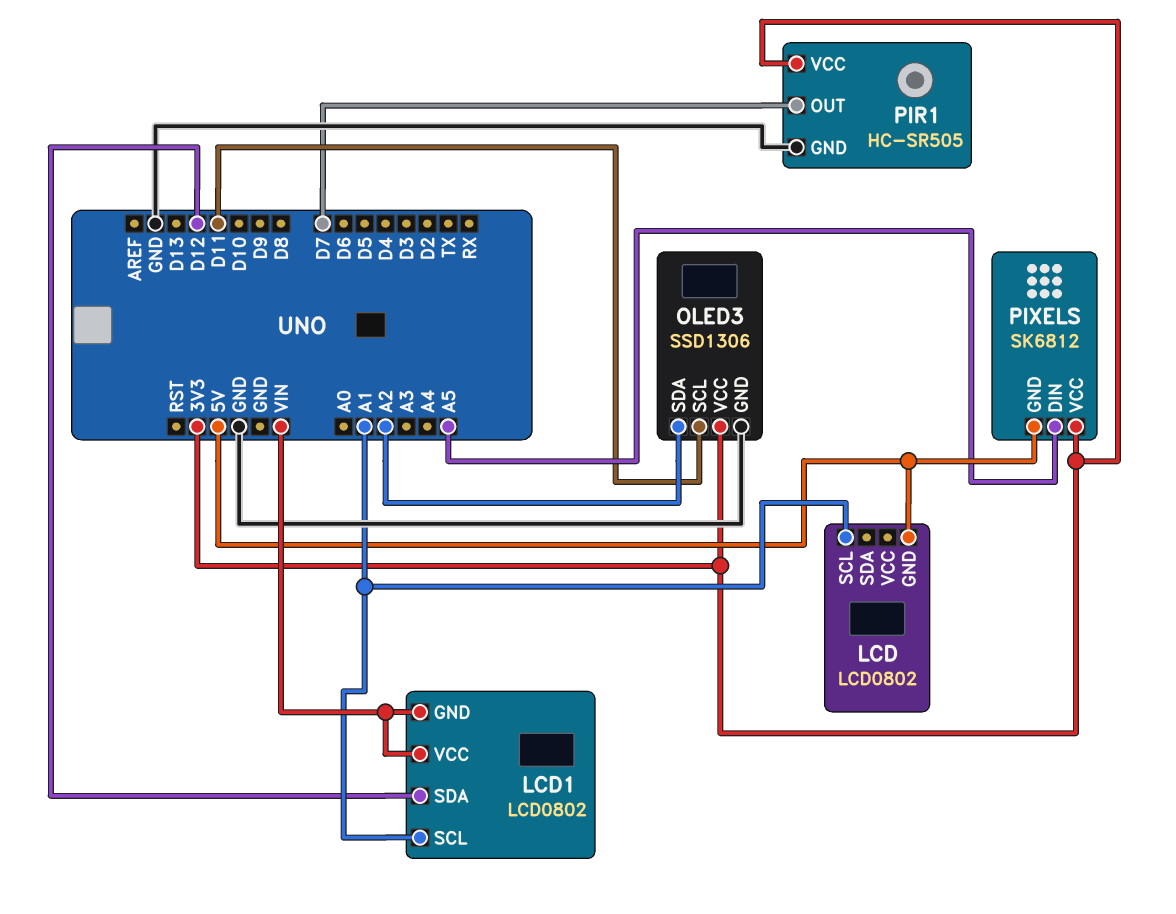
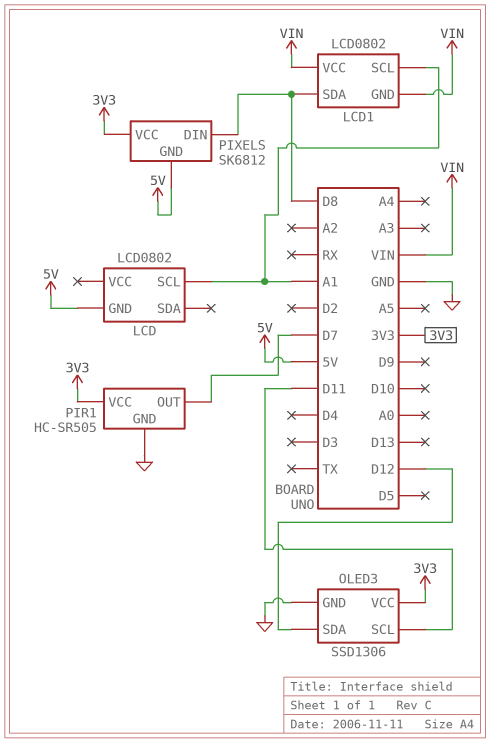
LCD1 pin SDA: D12 -> D8
OLED3 pin SDA: A2 -> D12
PIXELS pin DIN: A5 -> D8

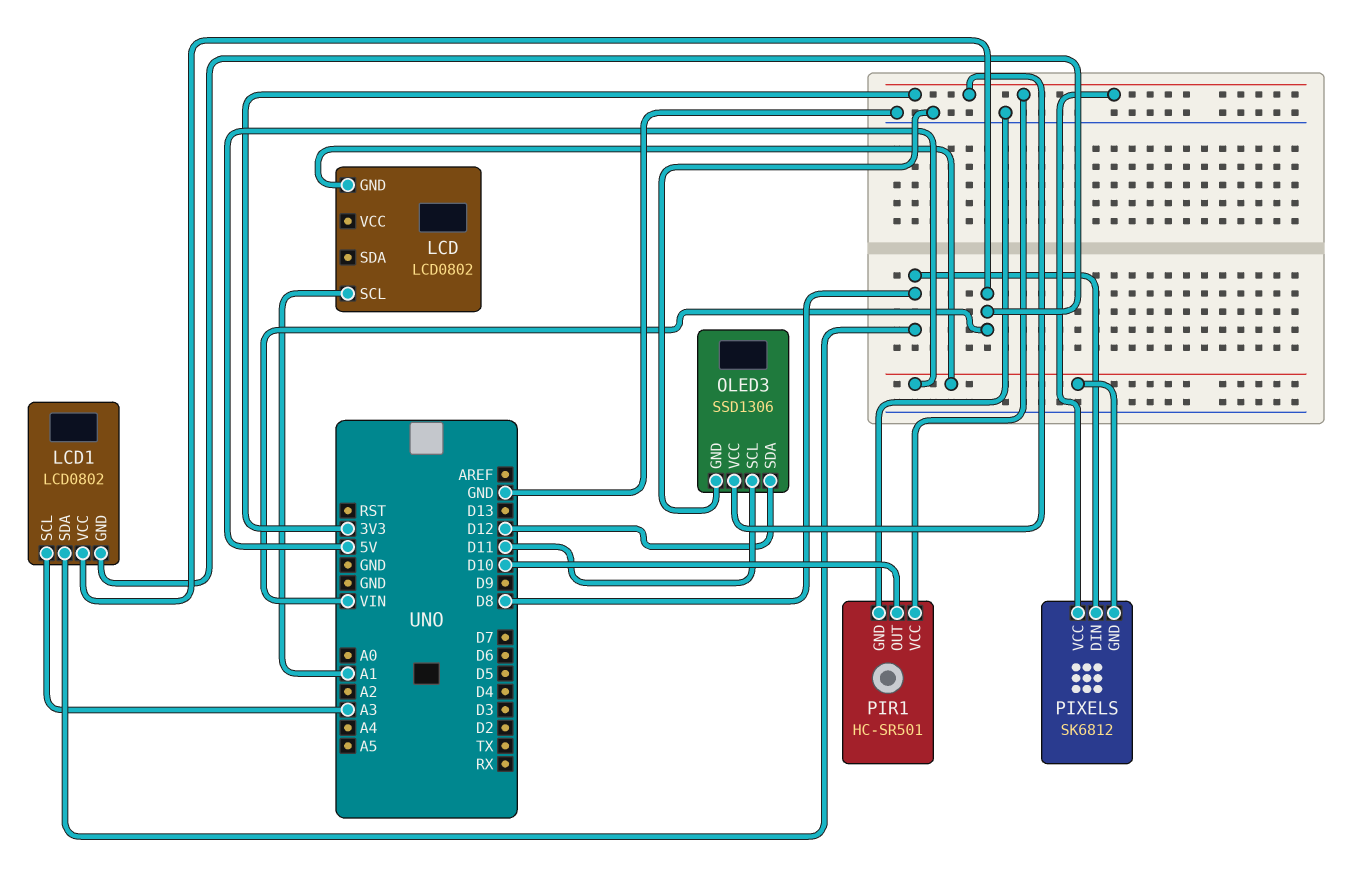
LCD1 pin SCL: A1 -> A3
PIR1: HC-SR505 -> HC-SR501
PIR1 pin OUT: D7 -> D10

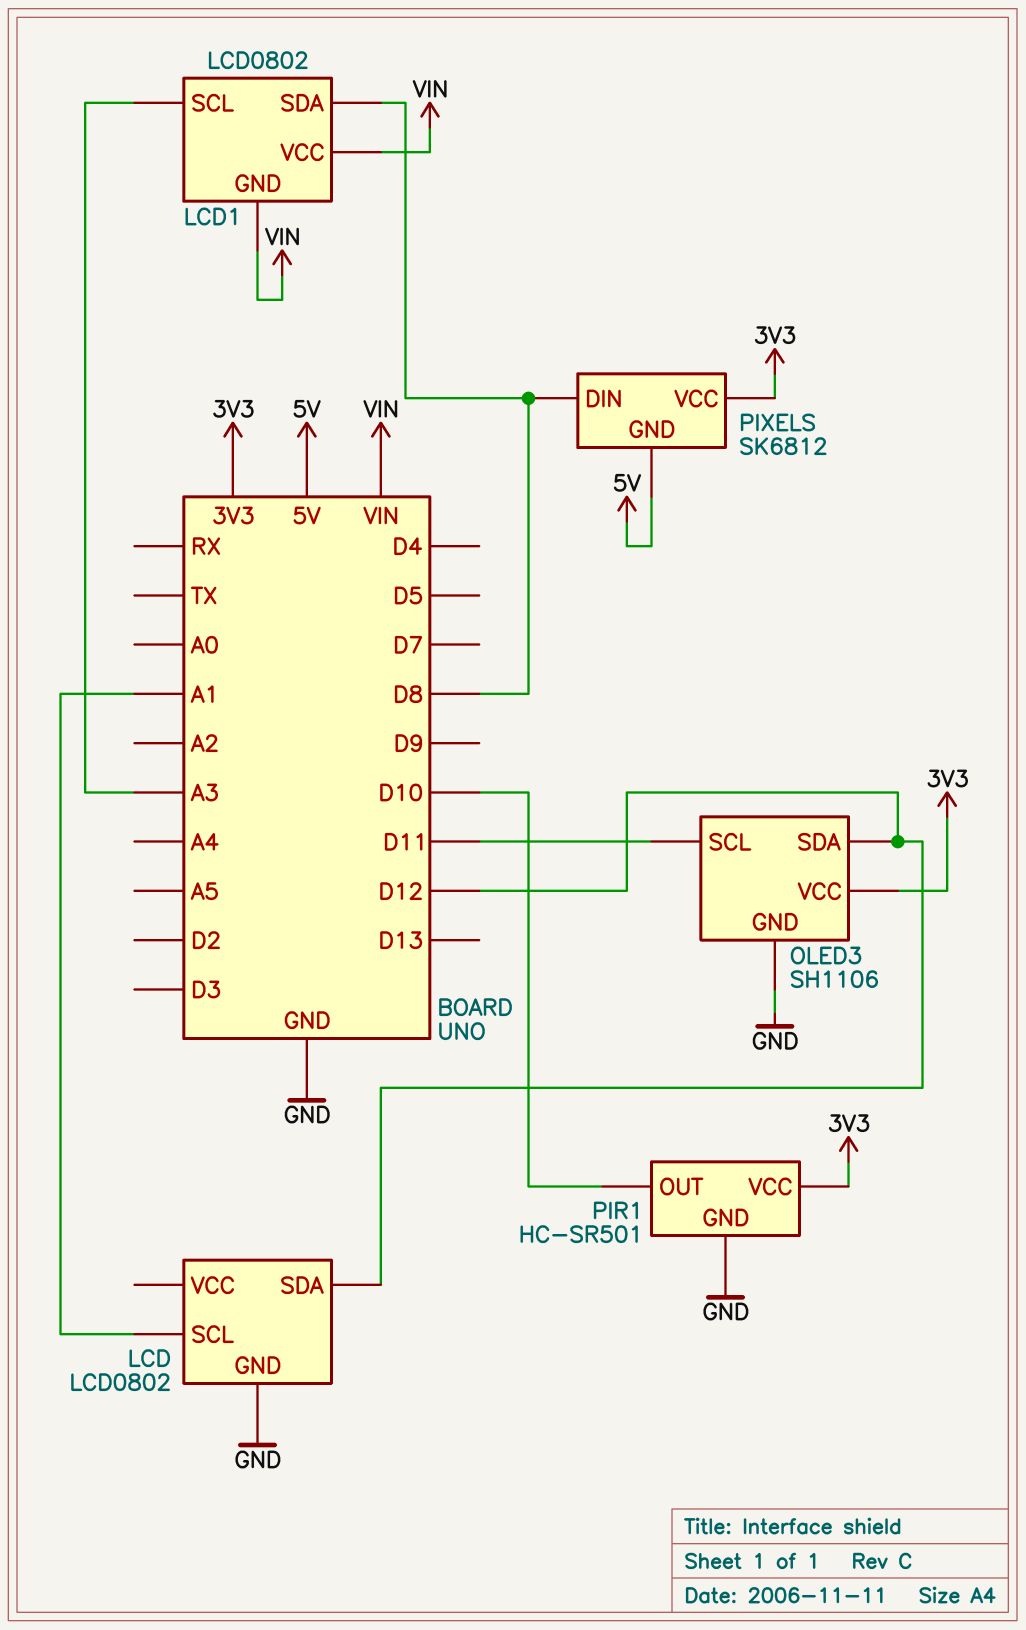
LCD pin GND: 5V -> GND
LCD pin SDA: none -> D12
OLED3: SSD1306 -> SH1106

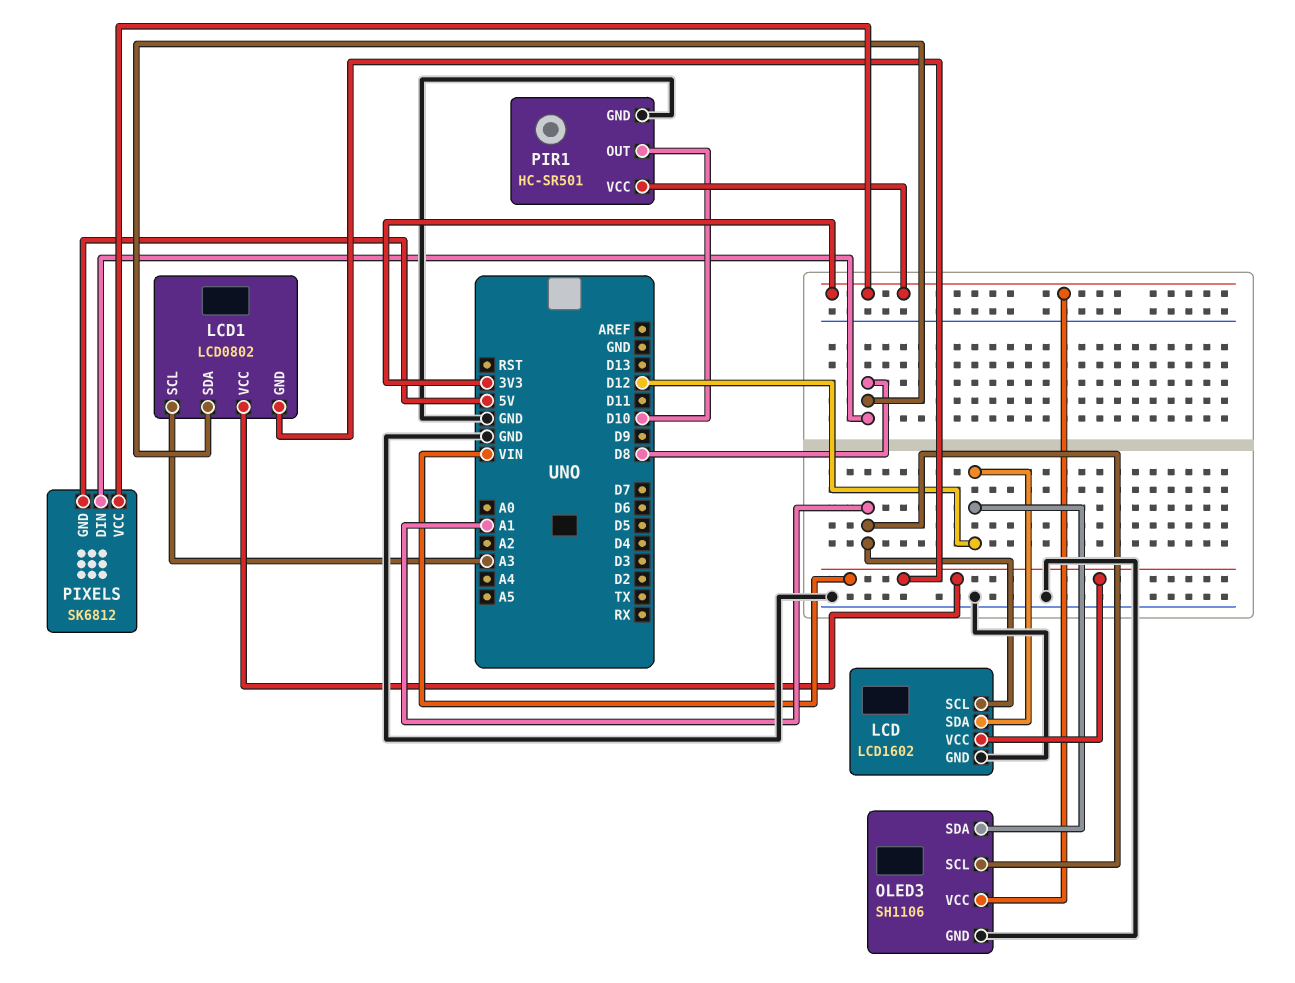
LCD: LCD0802 -> LCD1602
LCD pin VCC: none -> VIN
OLED3 pin SCL: D11 -> A1

